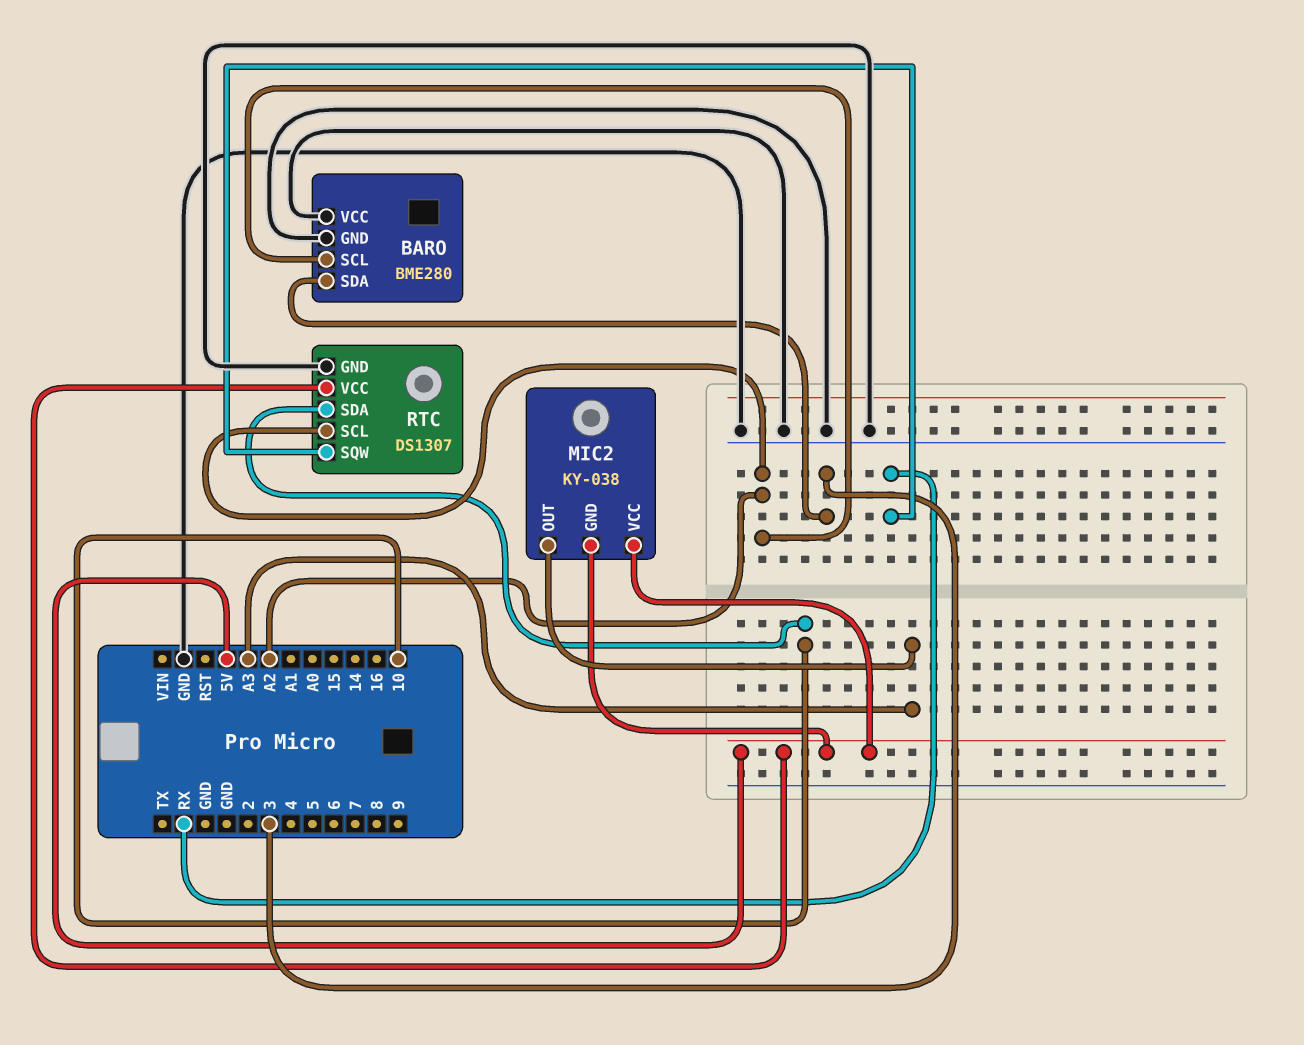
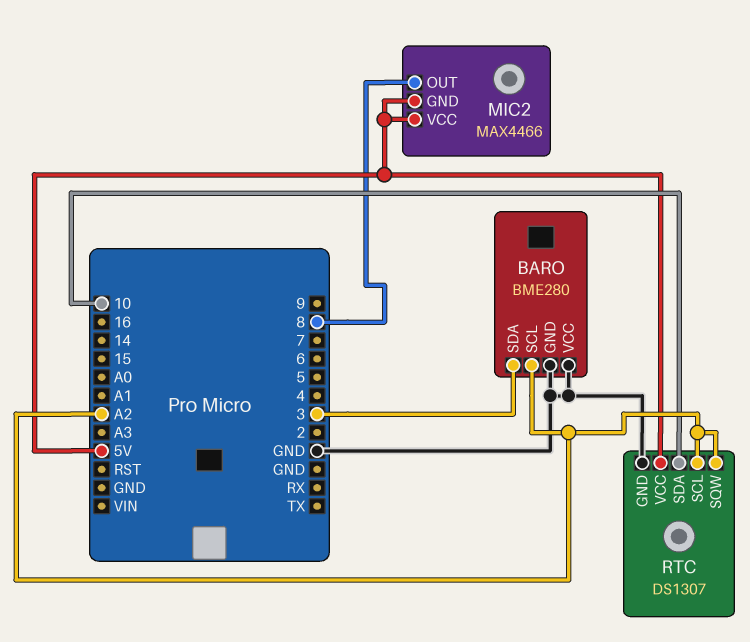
MIC2: KY-038 -> MAX4466
MIC2 pin OUT: A3 -> 8
RTC pin SQW: RX -> A2

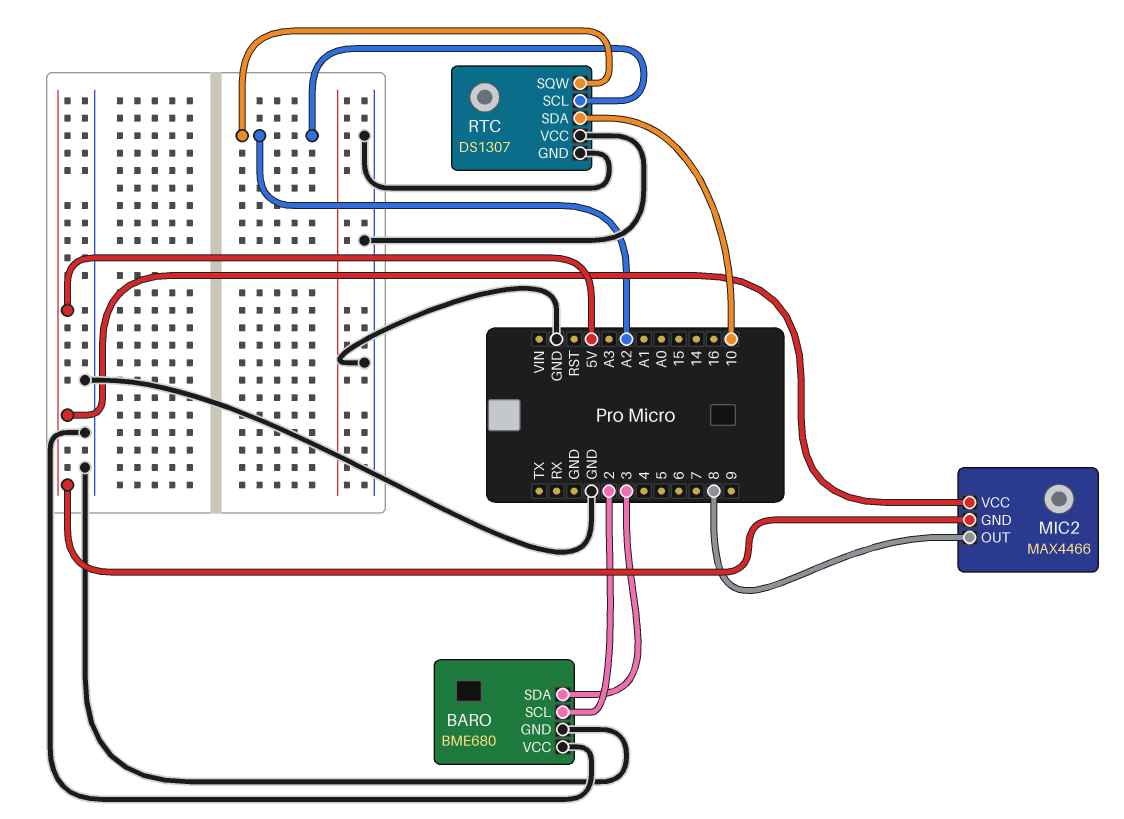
BARO: BME280 -> BME680
BARO pin SCL: A2 -> 2
RTC pin VCC: 5V -> GND

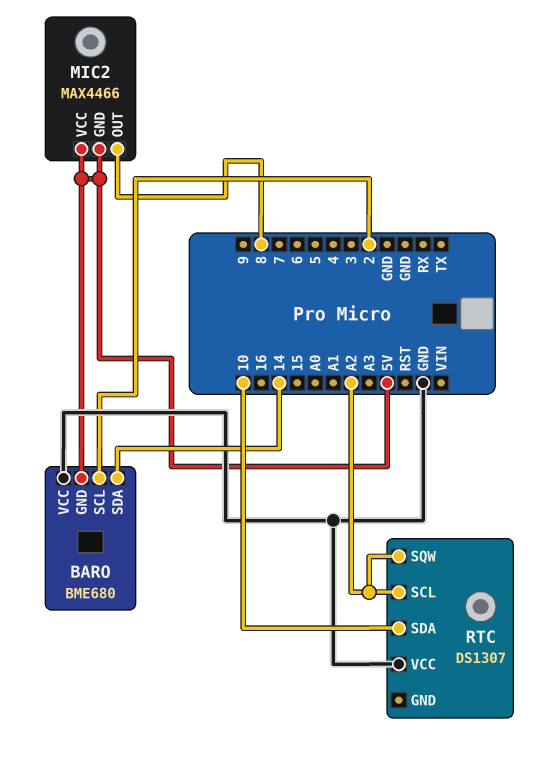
BARO pin GND: GND -> 5V
BARO pin SDA: 3 -> 14
RTC pin GND: GND -> none

